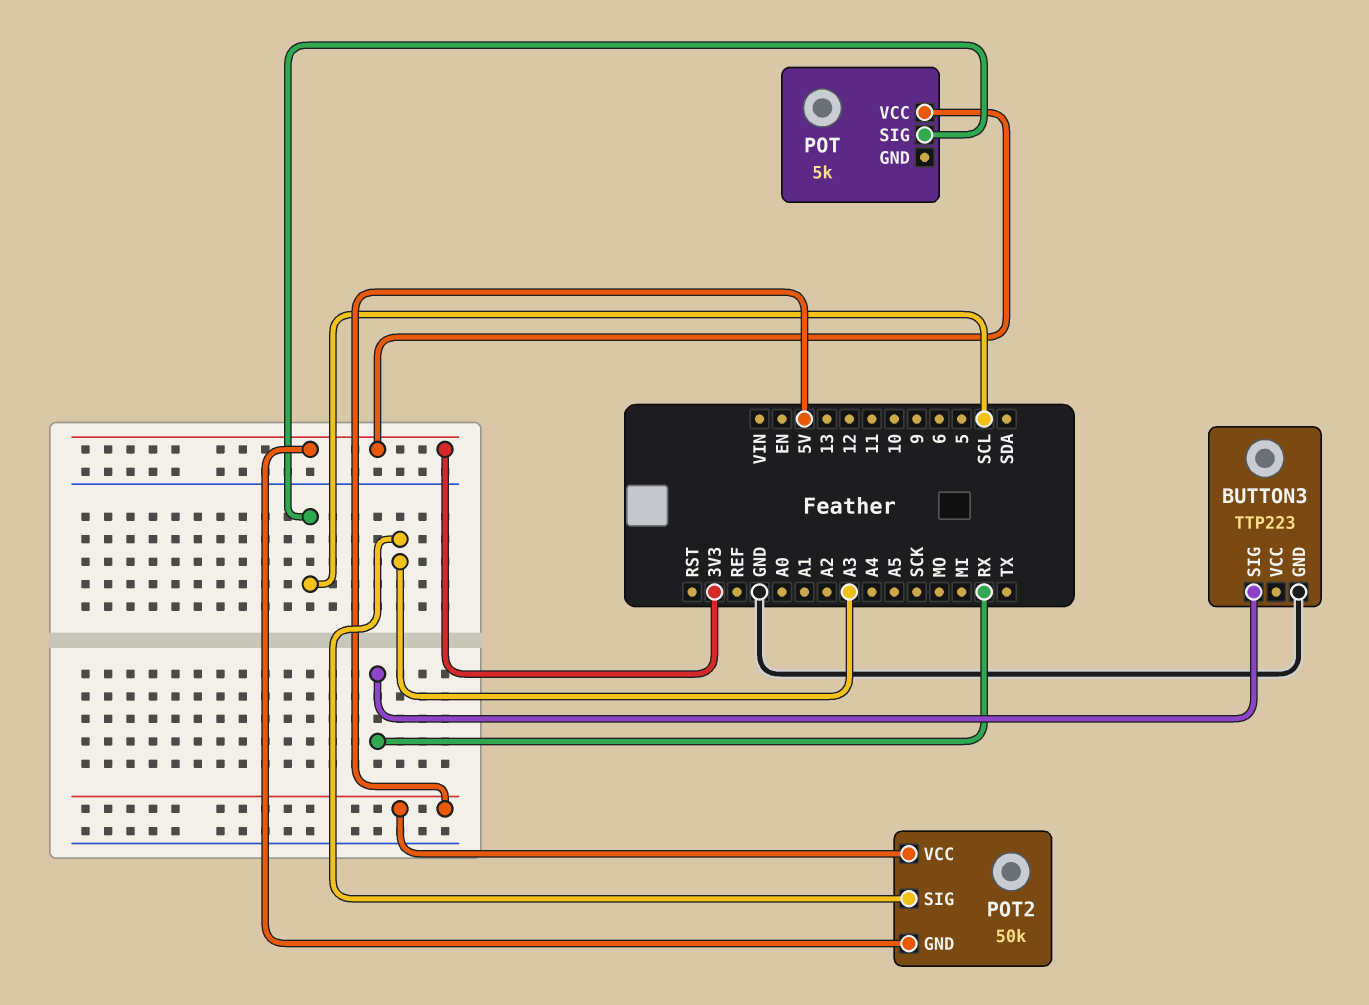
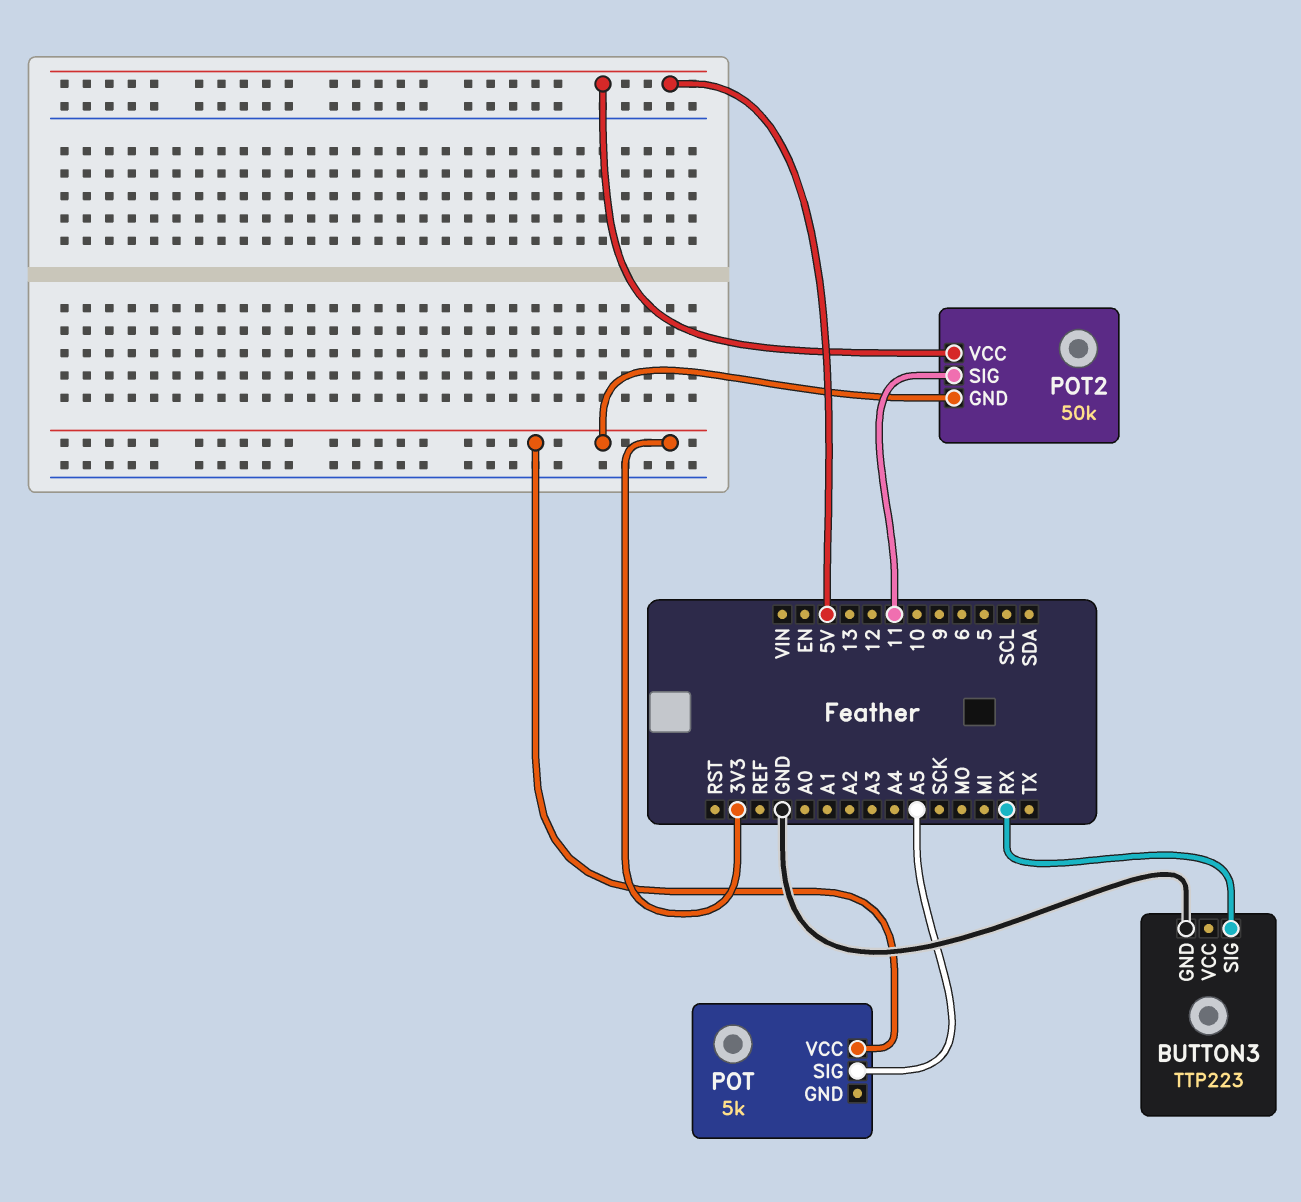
POT pin SIG: SCL -> A5
POT2 pin SIG: A3 -> 11

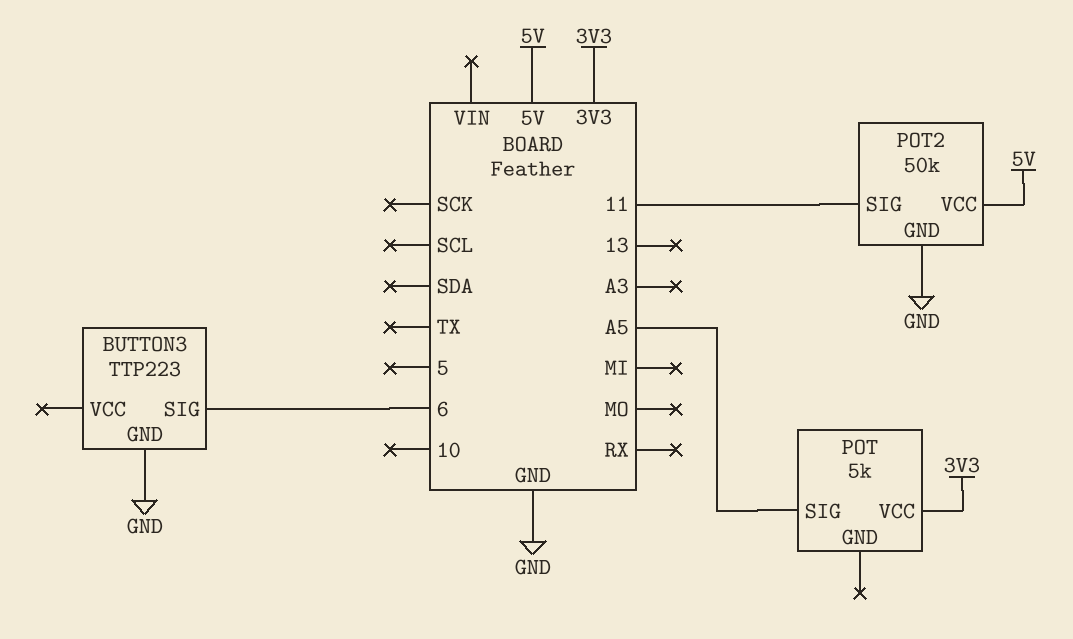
BUTTON3 pin SIG: RX -> 6
POT2 pin GND: 3V3 -> GND

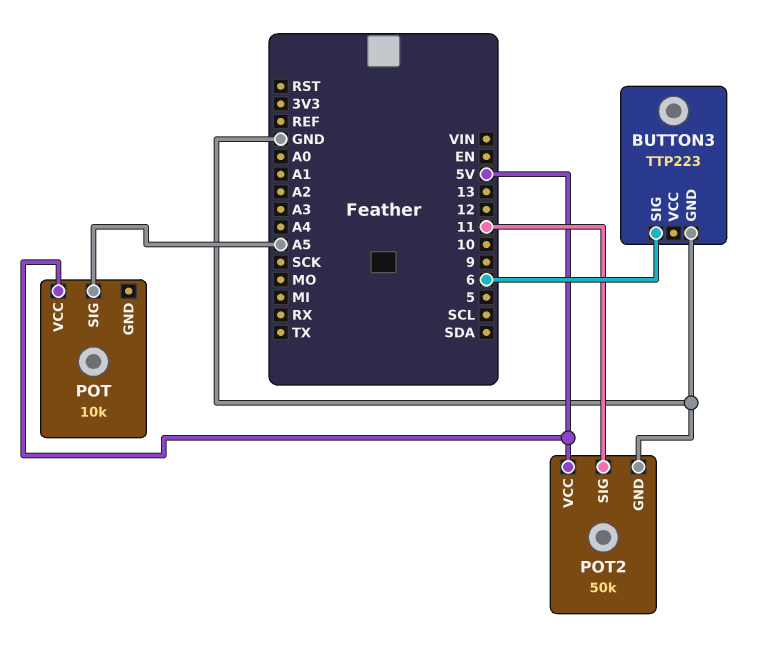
POT: 5k -> 10k
POT pin VCC: 3V3 -> 5V

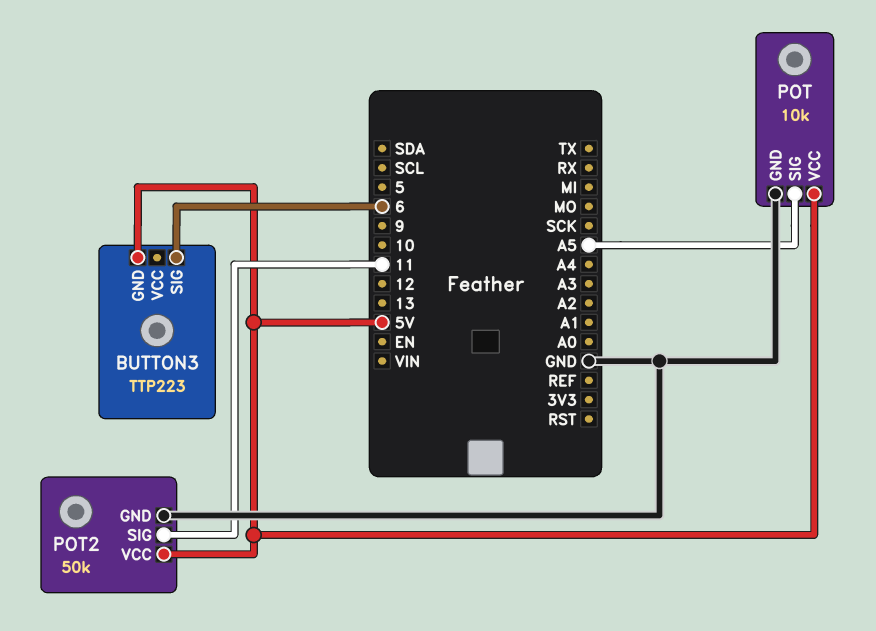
BUTTON3 pin GND: GND -> 5V
POT pin GND: none -> GND

